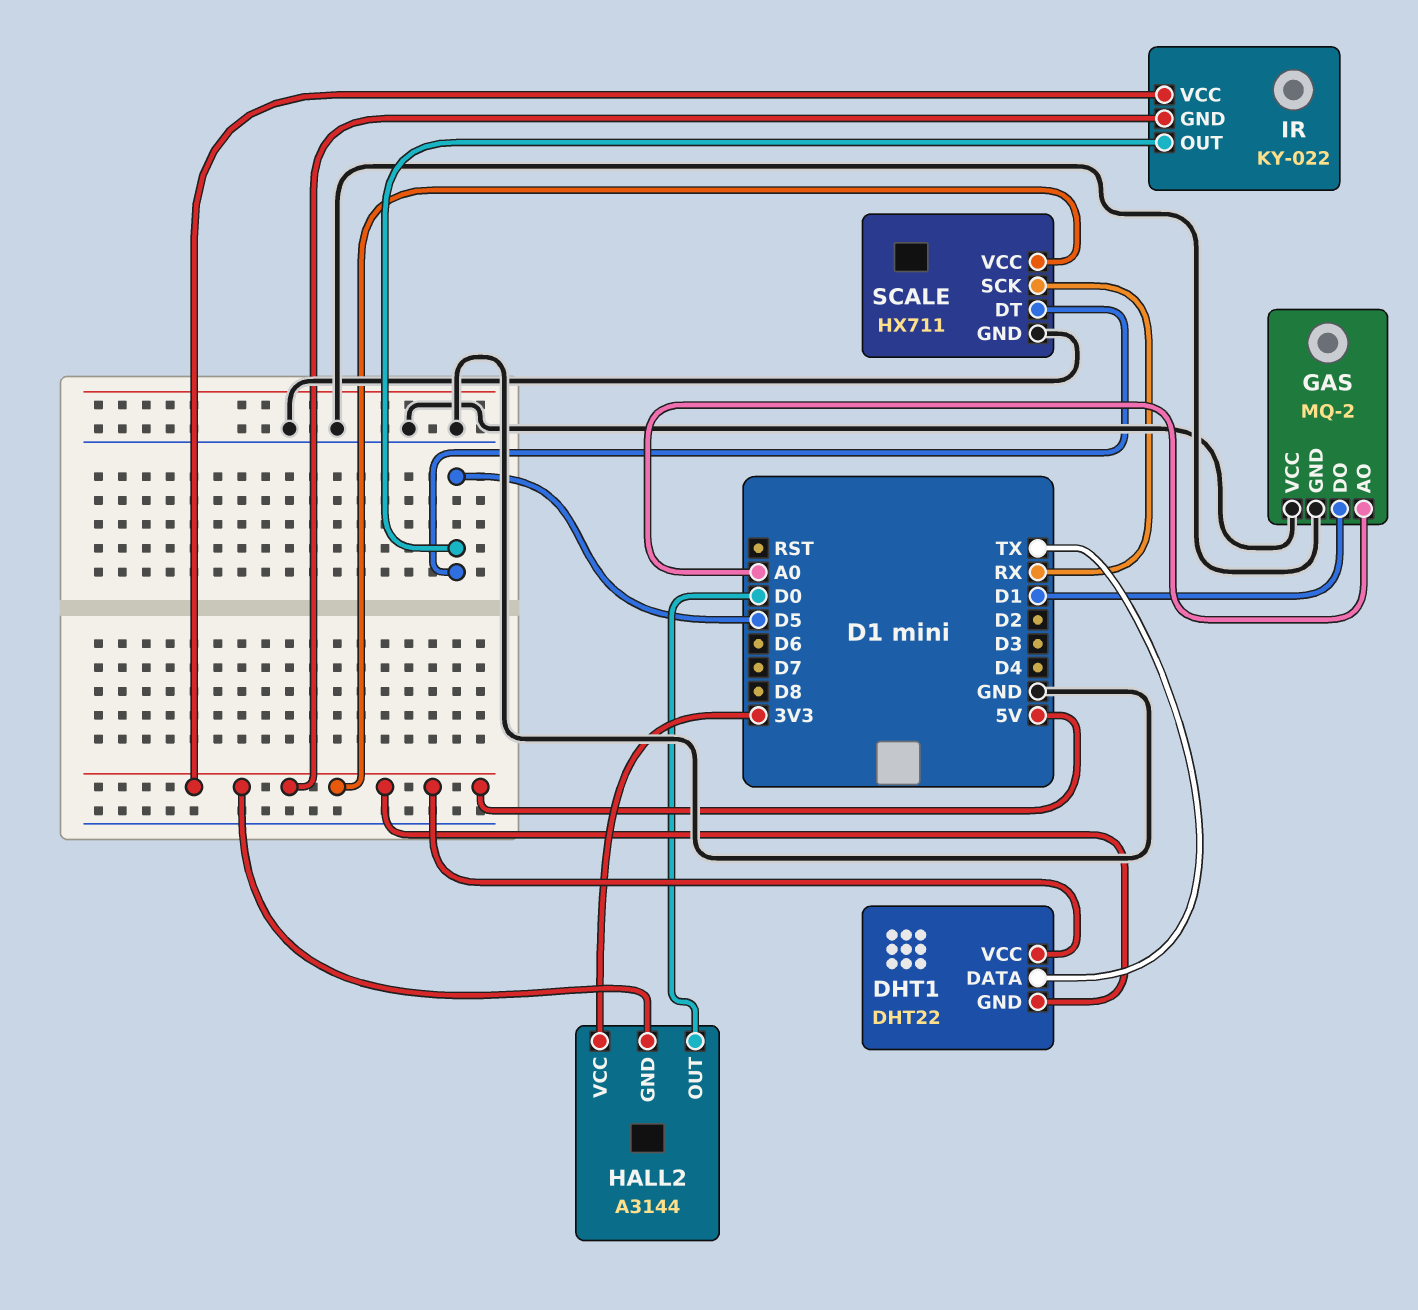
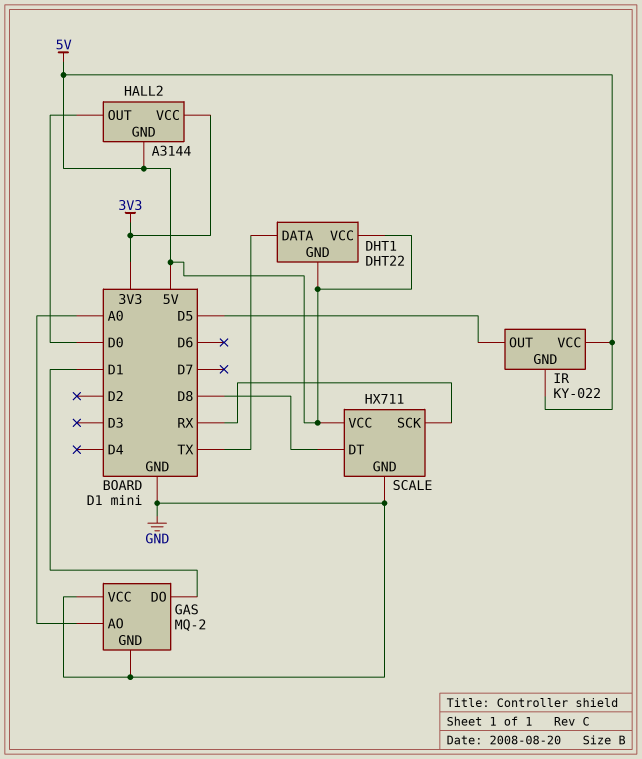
SCALE pin DT: D5 -> D8

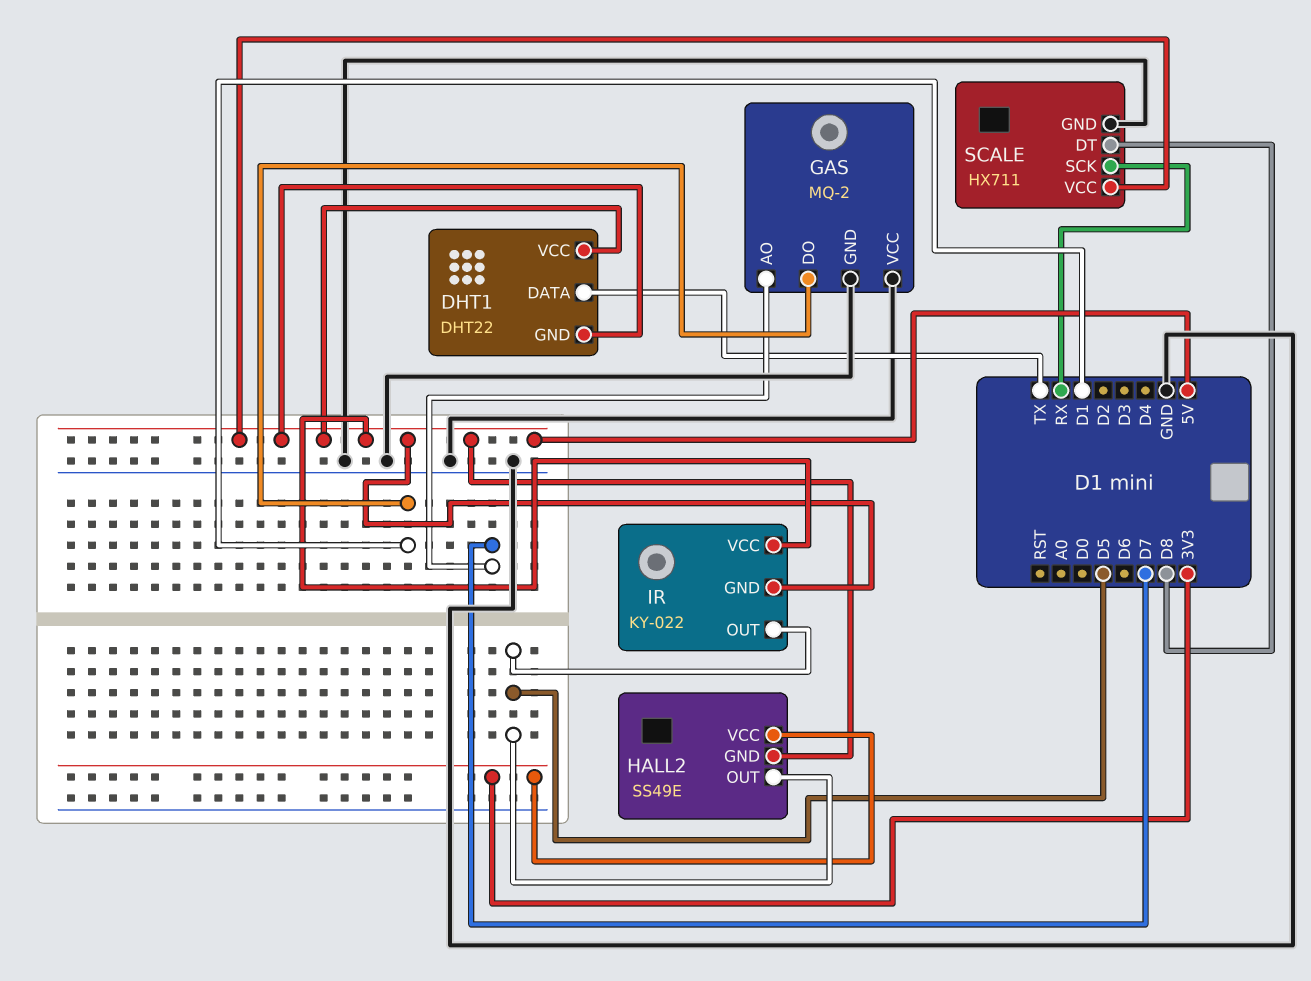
GAS pin AO: A0 -> D7
HALL2: A3144 -> SS49E
HALL2 pin OUT: D0 -> D5

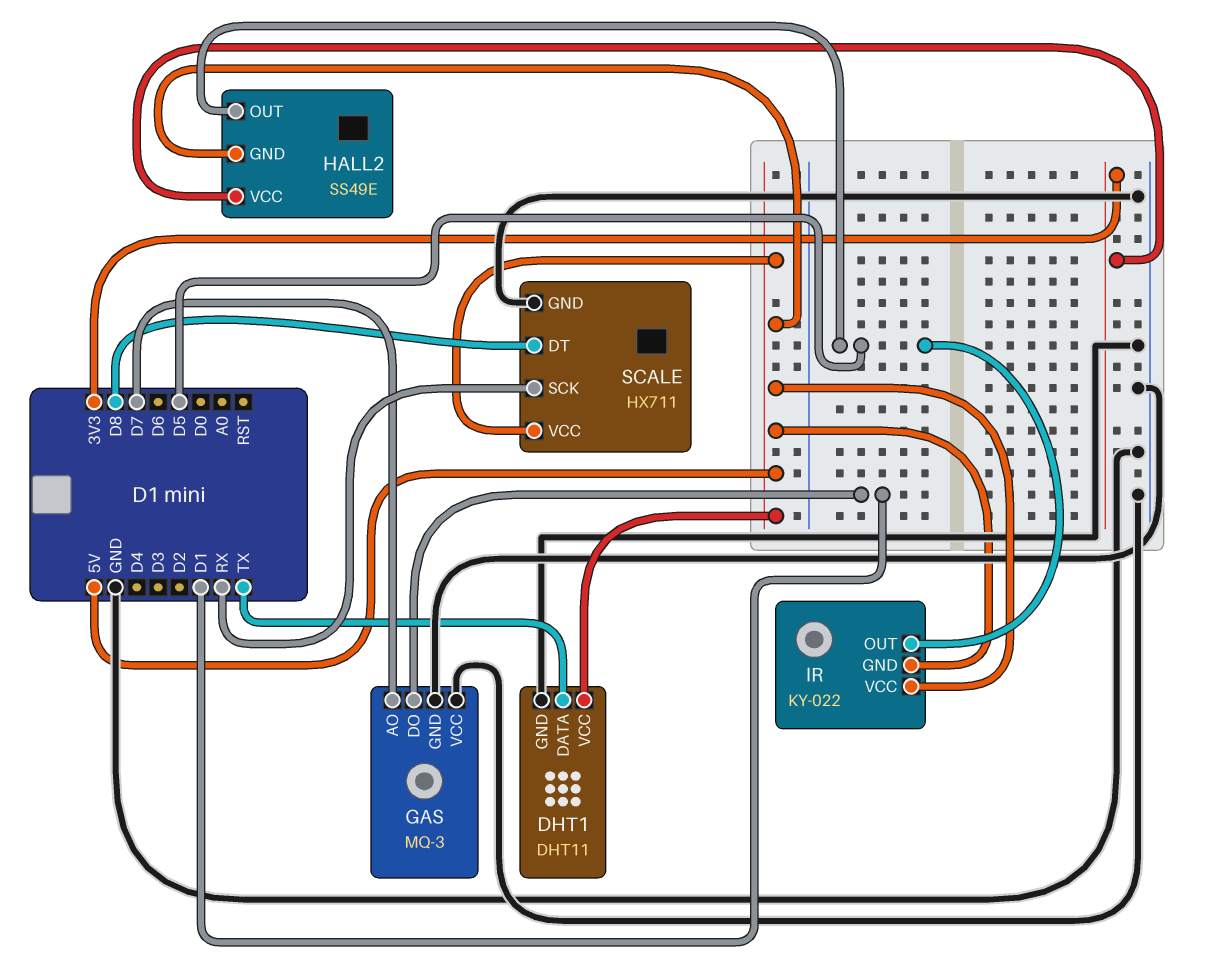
DHT1: DHT22 -> DHT11
DHT1 pin GND: 5V -> GND
GAS: MQ-2 -> MQ-3

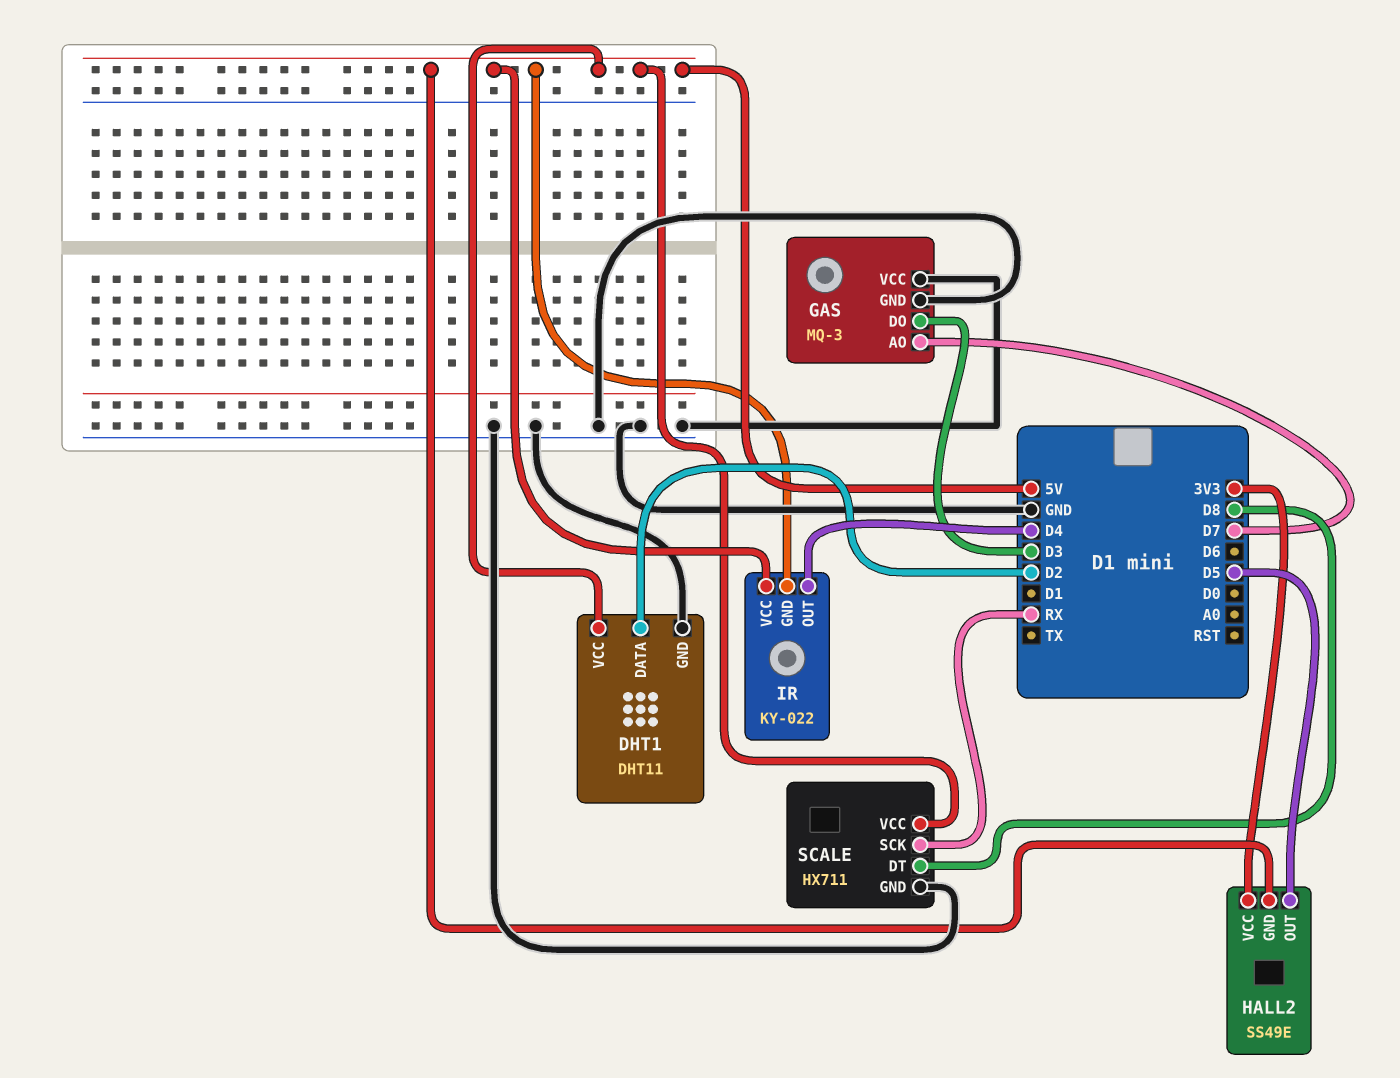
DHT1 pin DATA: TX -> D2
GAS pin DO: D1 -> D3
IR pin OUT: D5 -> D4

